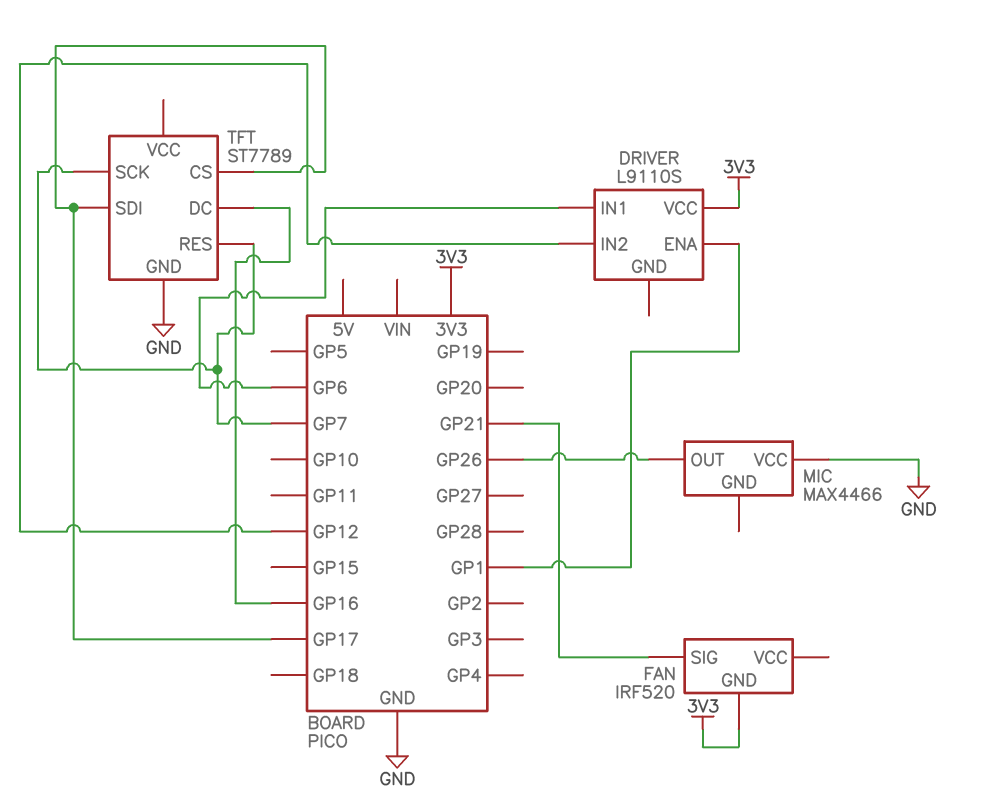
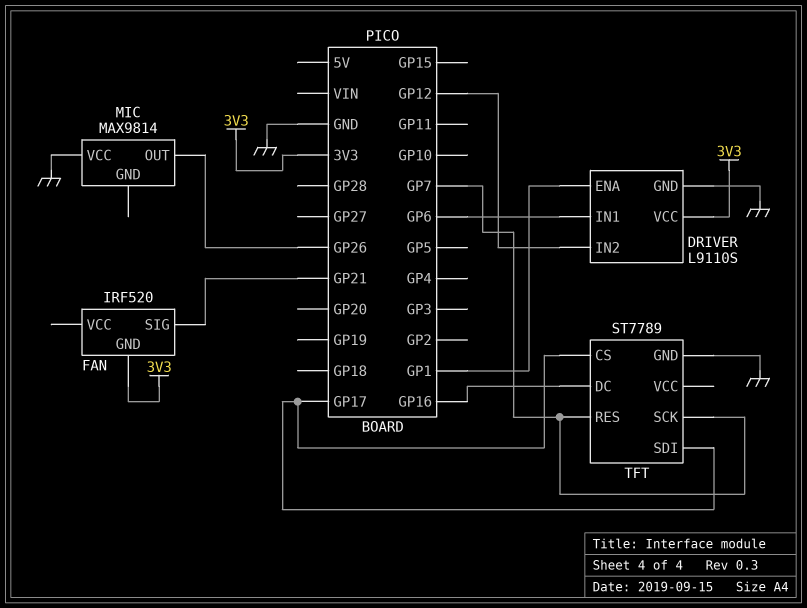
DRIVER pin GND: none -> GND
MIC: MAX4466 -> MAX9814

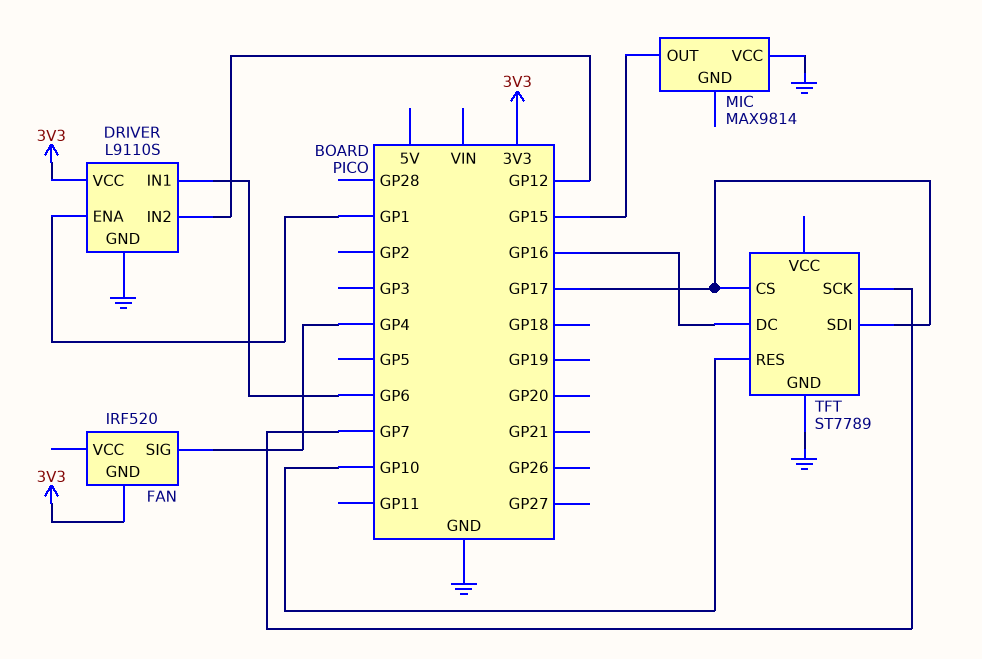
FAN pin SIG: GP21 -> GP4
MIC pin OUT: GP26 -> GP15
TFT pin RES: GP7 -> GP10

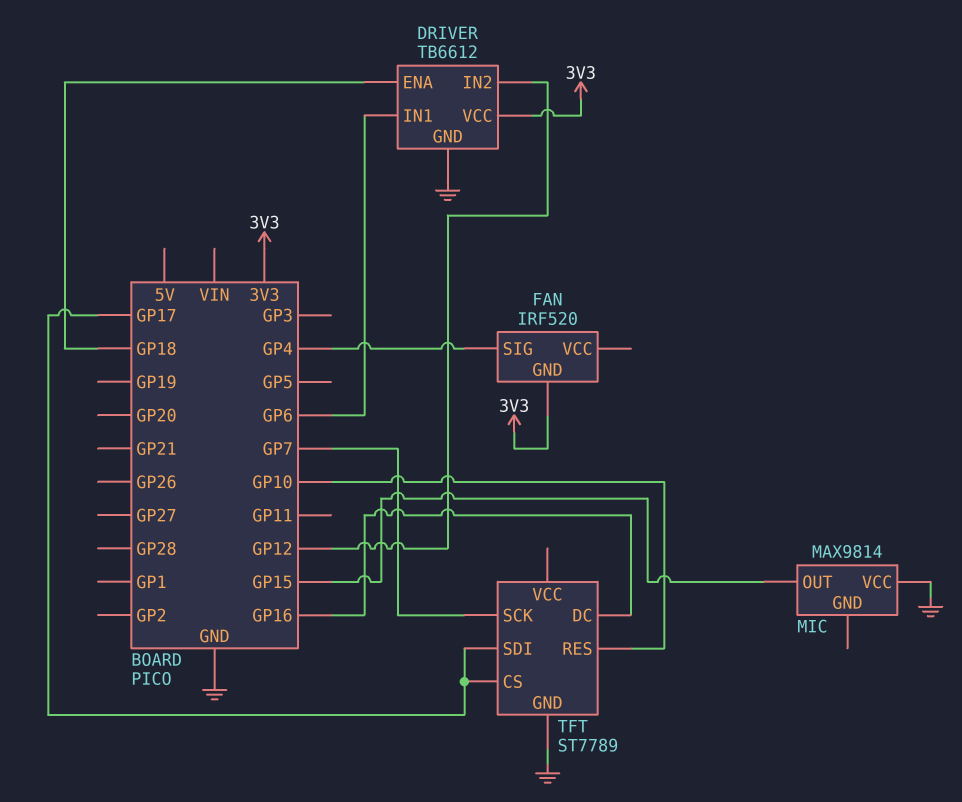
DRIVER: L9110S -> TB6612
DRIVER pin ENA: GP1 -> GP18

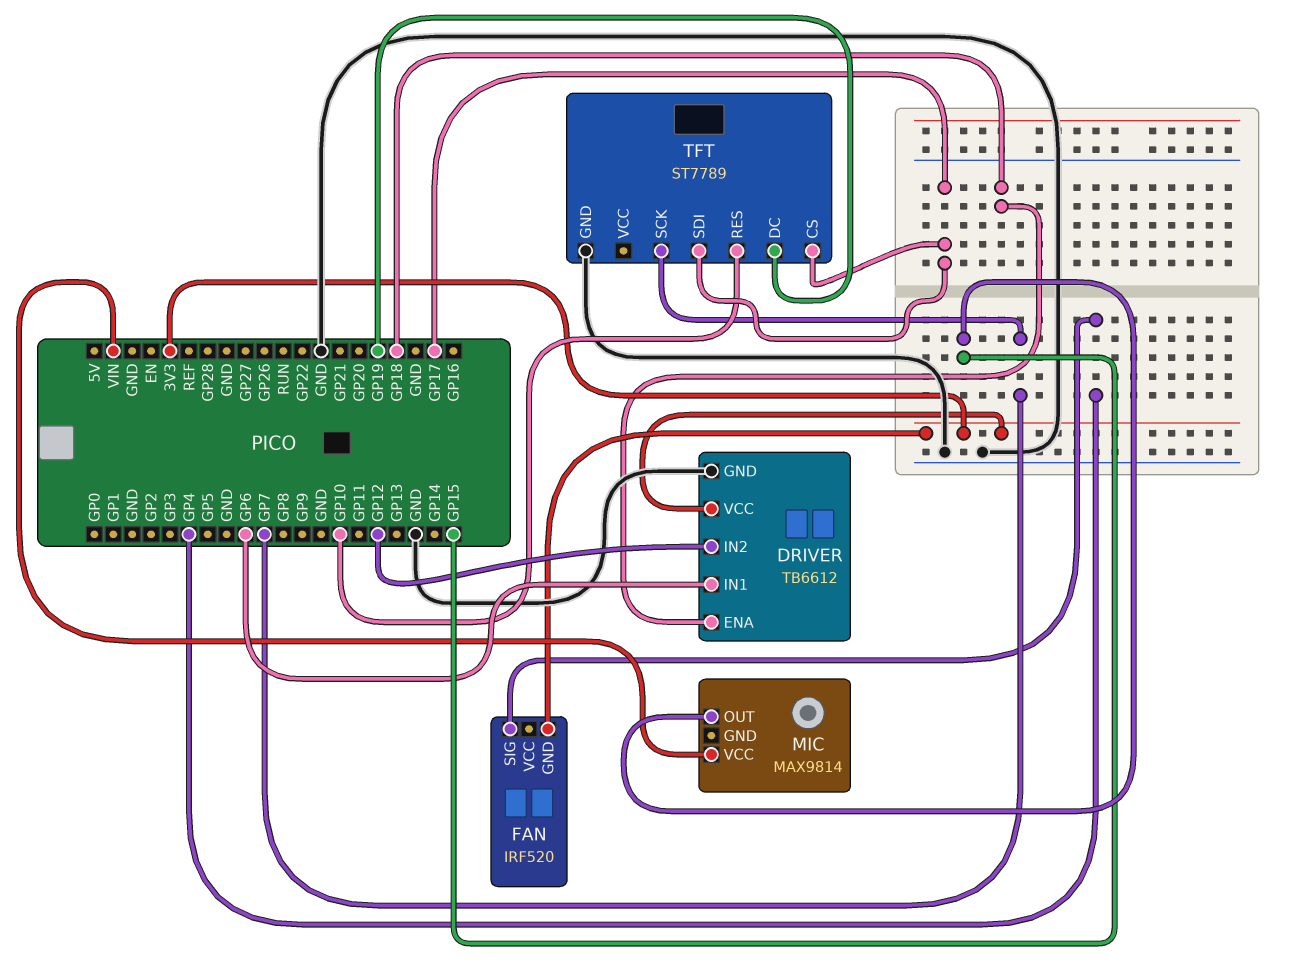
MIC pin VCC: GND -> VIN
TFT pin DC: GP16 -> GP19

